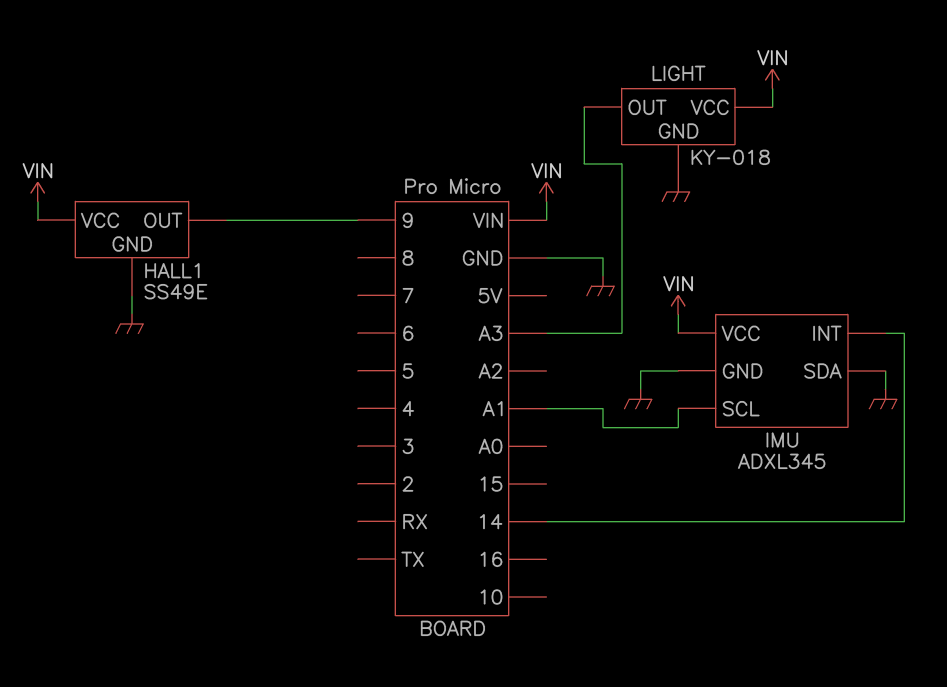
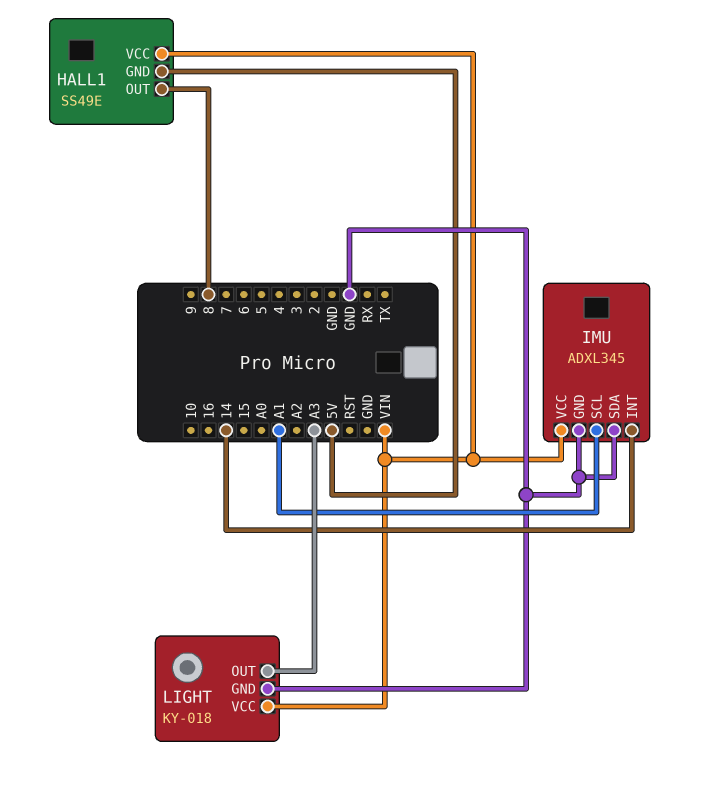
HALL1 pin GND: GND -> 5V
HALL1 pin OUT: 9 -> 8

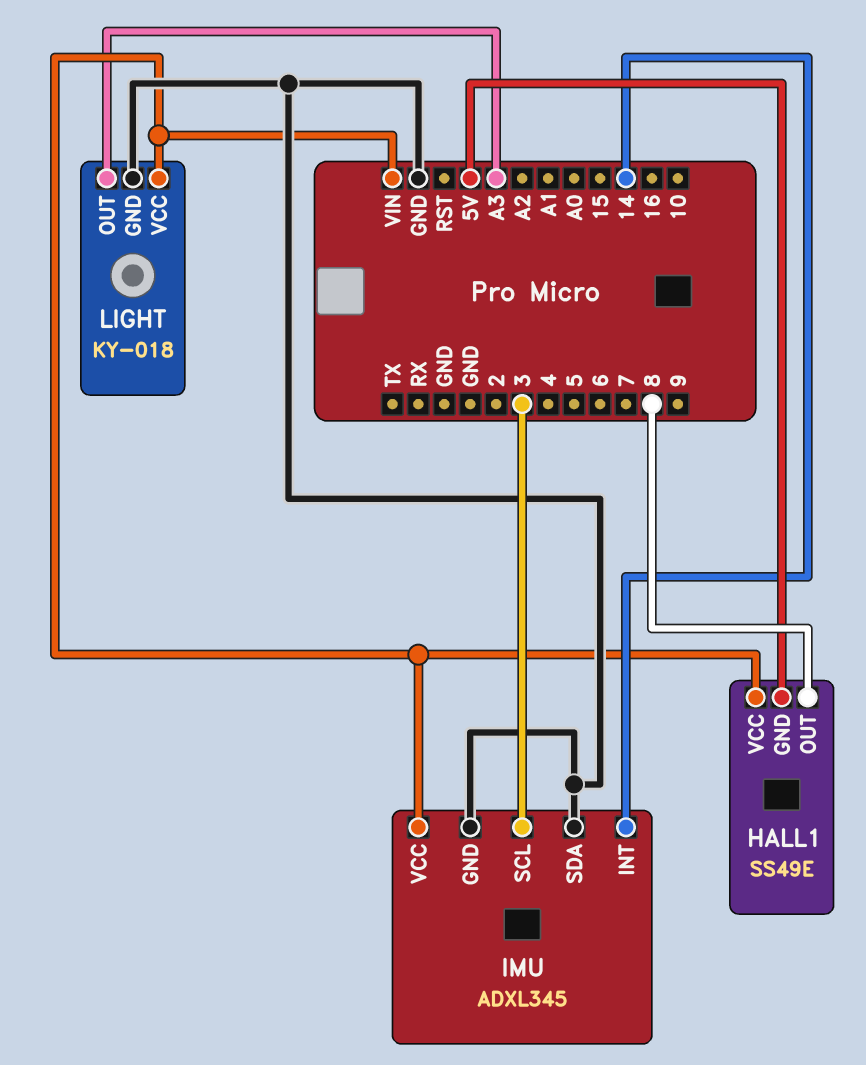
IMU pin SCL: A1 -> 3

